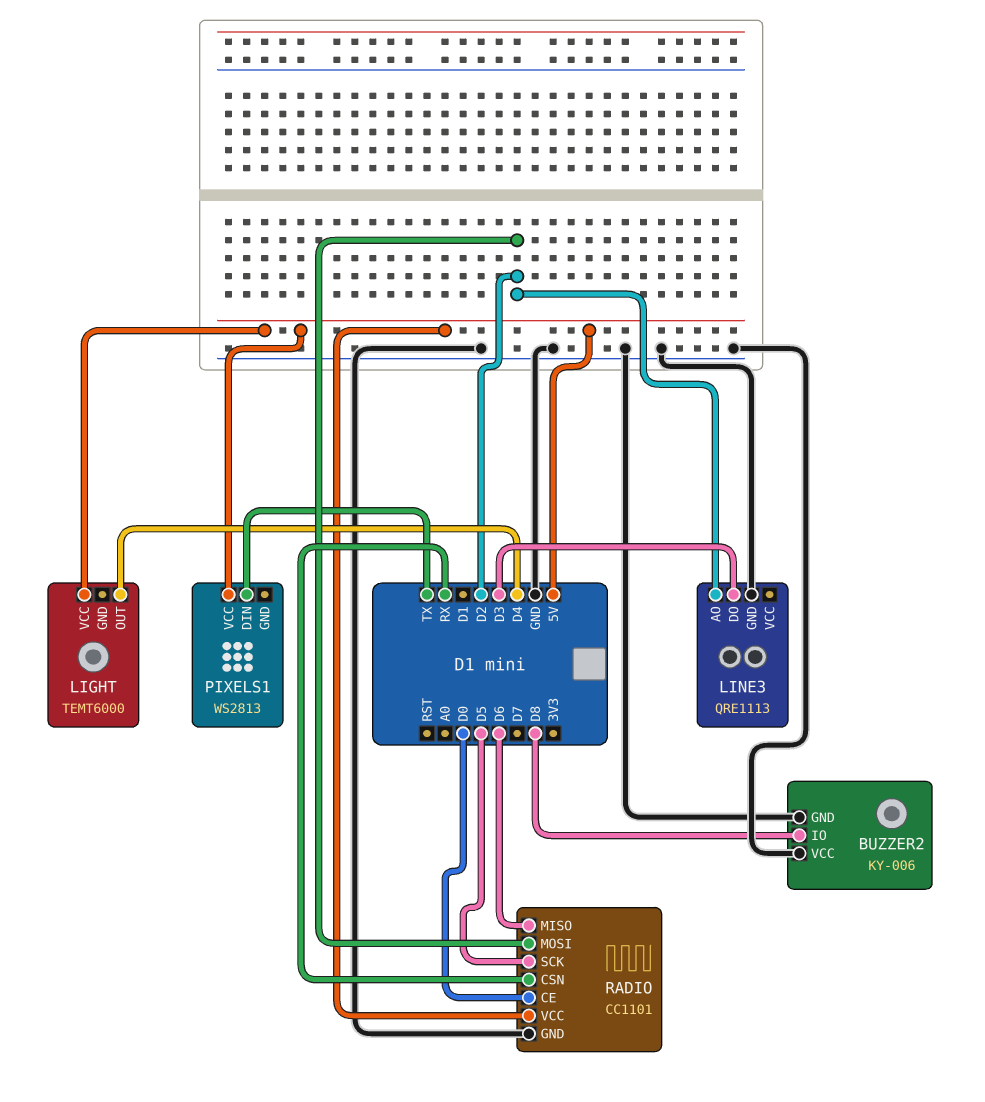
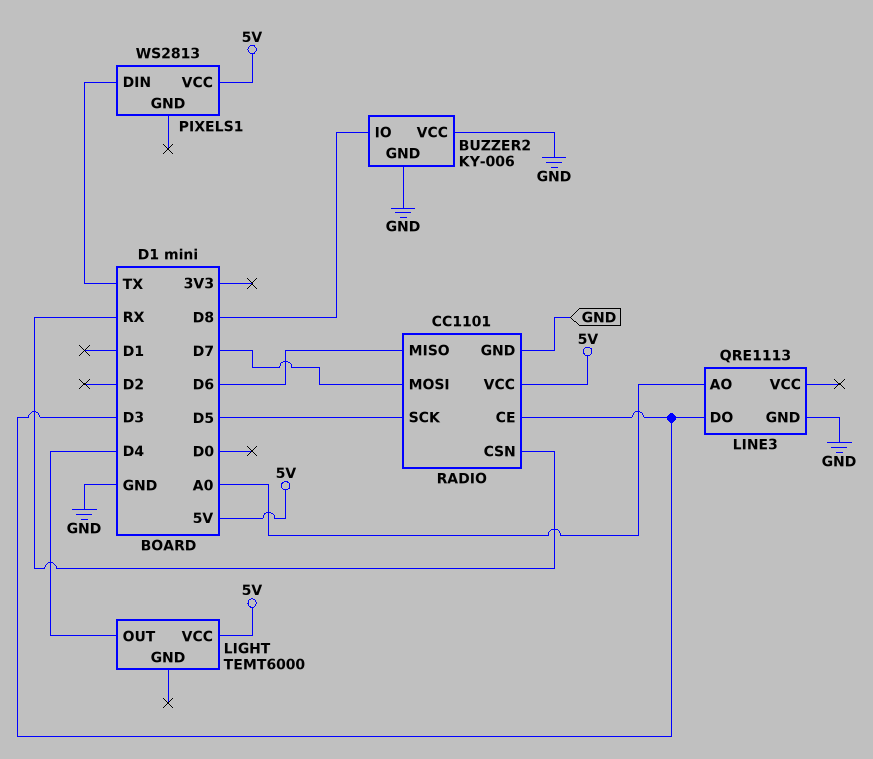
LINE3 pin AO: D2 -> A0
RADIO pin CE: D0 -> D3
RADIO pin MOSI: D2 -> D7

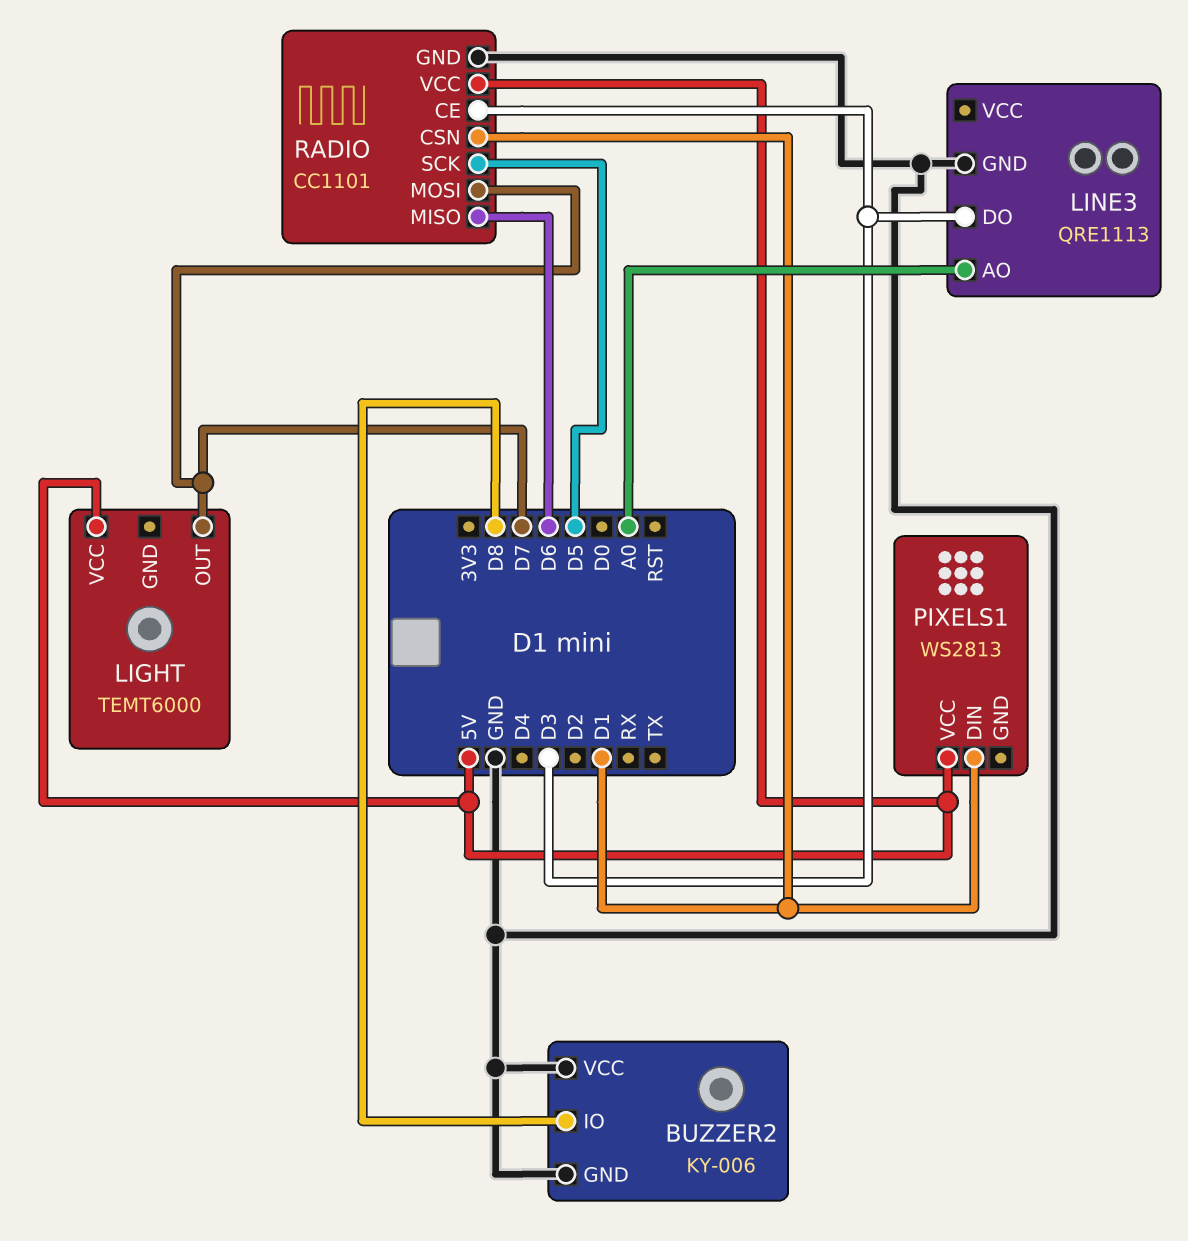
LIGHT pin OUT: D4 -> D7
PIXELS1 pin DIN: TX -> D1
RADIO pin CSN: RX -> D1

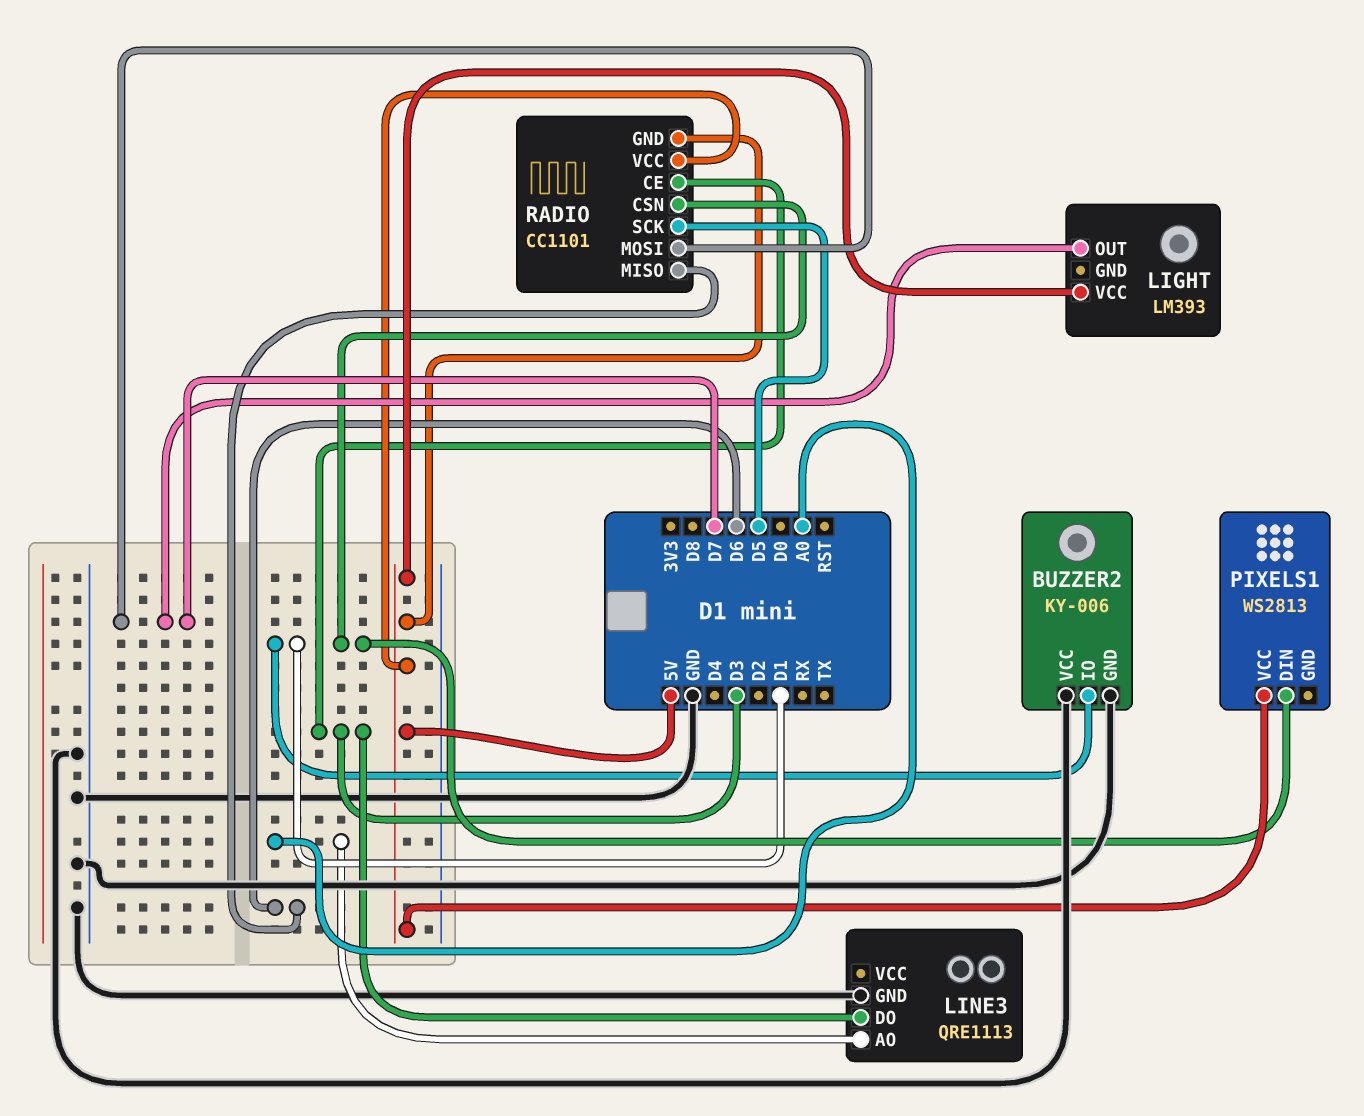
BUZZER2 pin IO: D8 -> D1
LIGHT: TEMT6000 -> LM393
RADIO pin GND: GND -> 5V

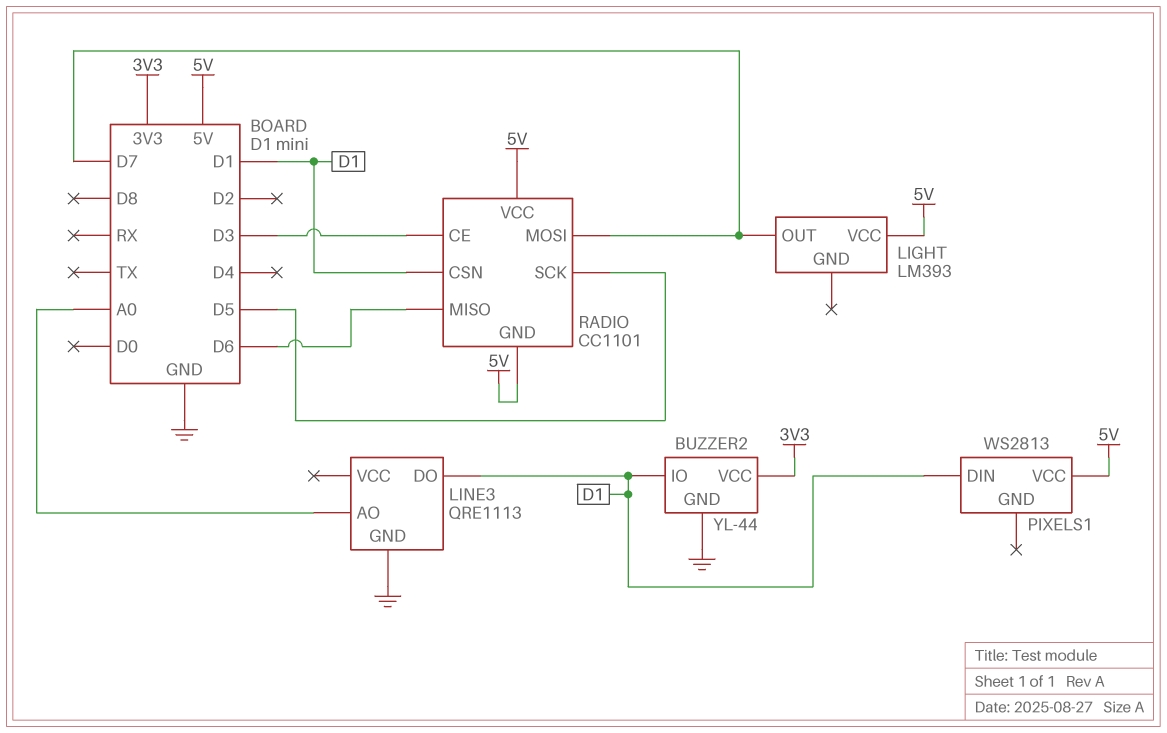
BUZZER2: KY-006 -> YL-44
BUZZER2 pin VCC: GND -> 3V3
LINE3 pin DO: D3 -> D1

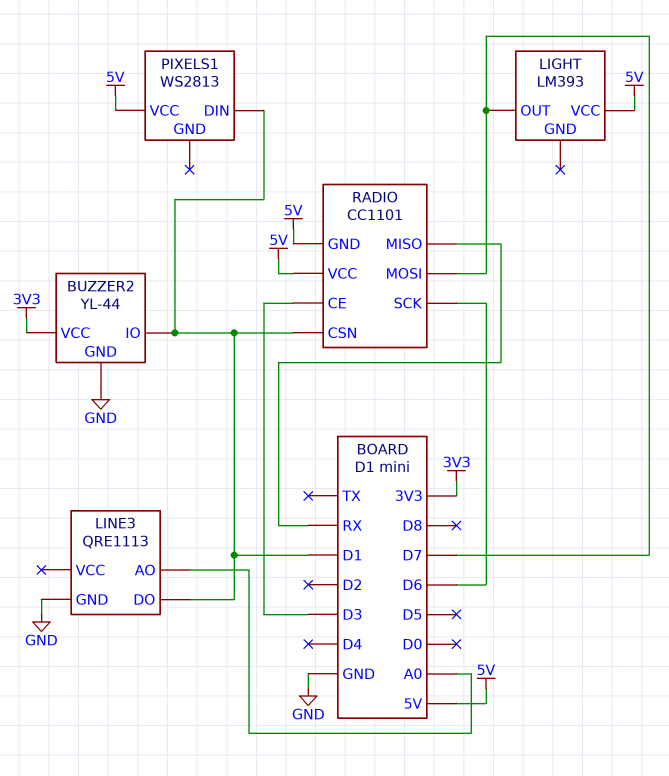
RADIO pin MISO: D6 -> RX
RADIO pin SCK: D5 -> D6

